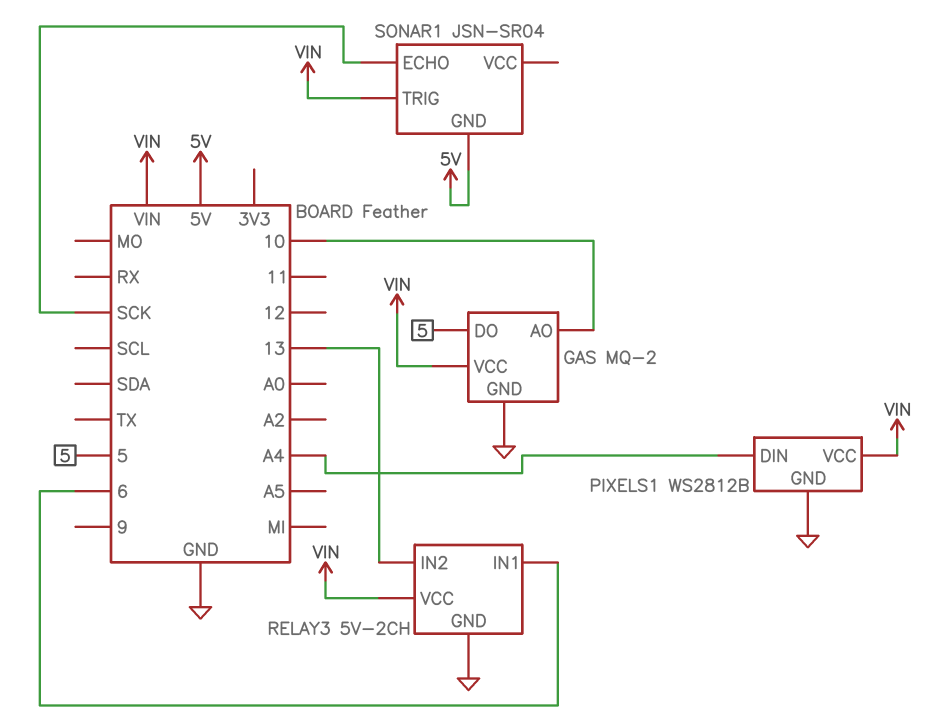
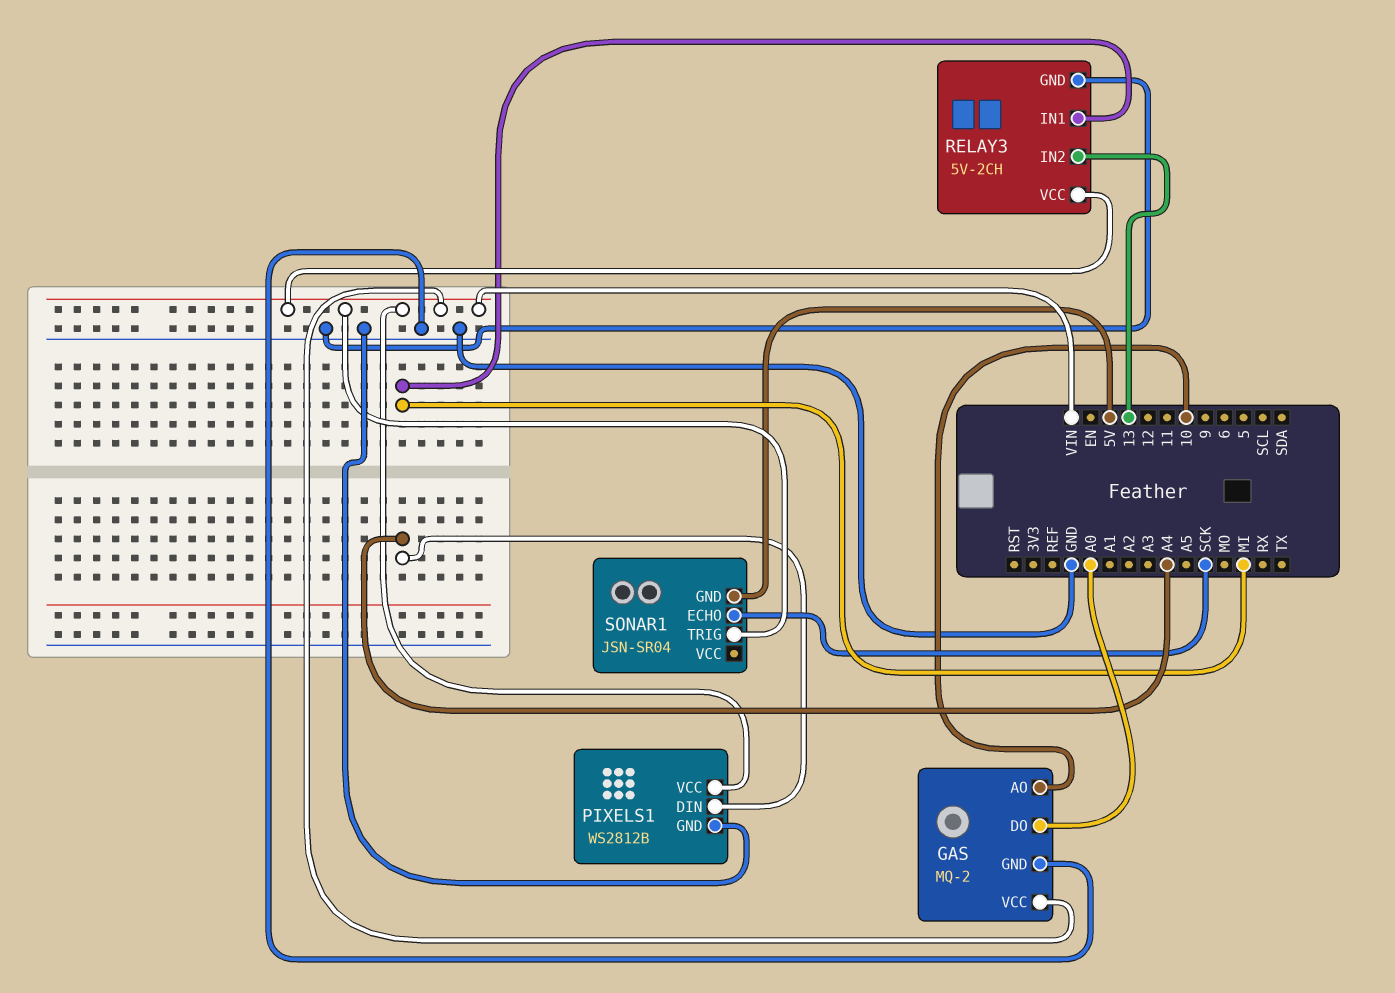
GAS pin DO: 5 -> A0
RELAY3 pin IN1: 6 -> MI

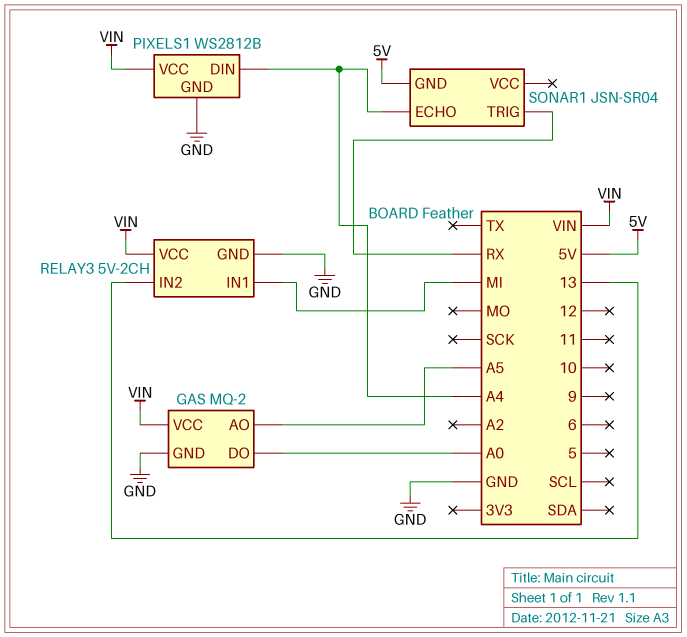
GAS pin AO: 10 -> A5
SONAR1 pin ECHO: SCK -> A4
SONAR1 pin TRIG: VIN -> RX

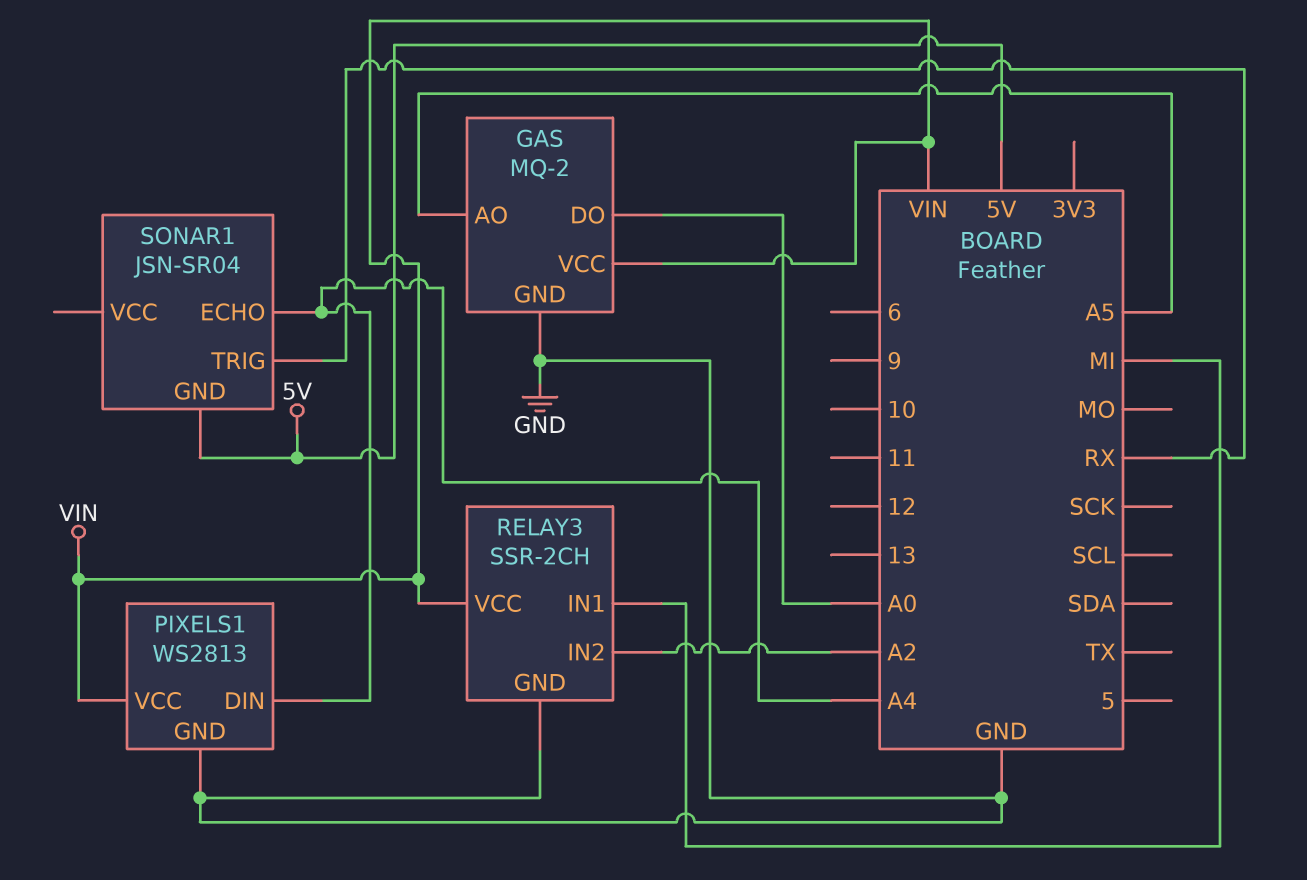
PIXELS1: WS2812B -> WS2813
RELAY3: 5V-2CH -> SSR-2CH
RELAY3 pin IN2: 13 -> A2

